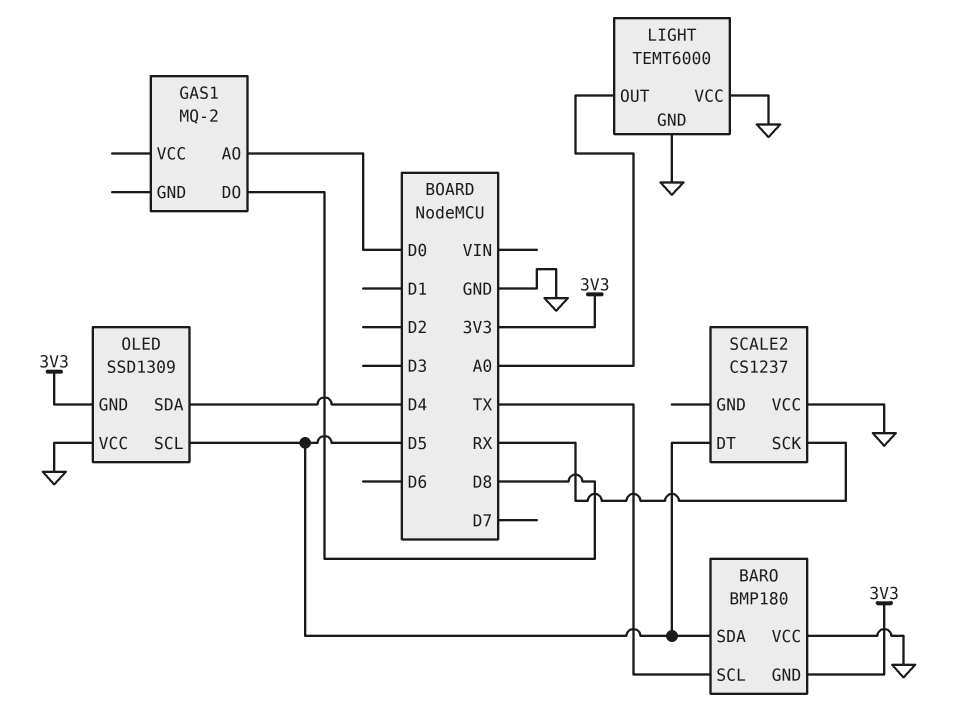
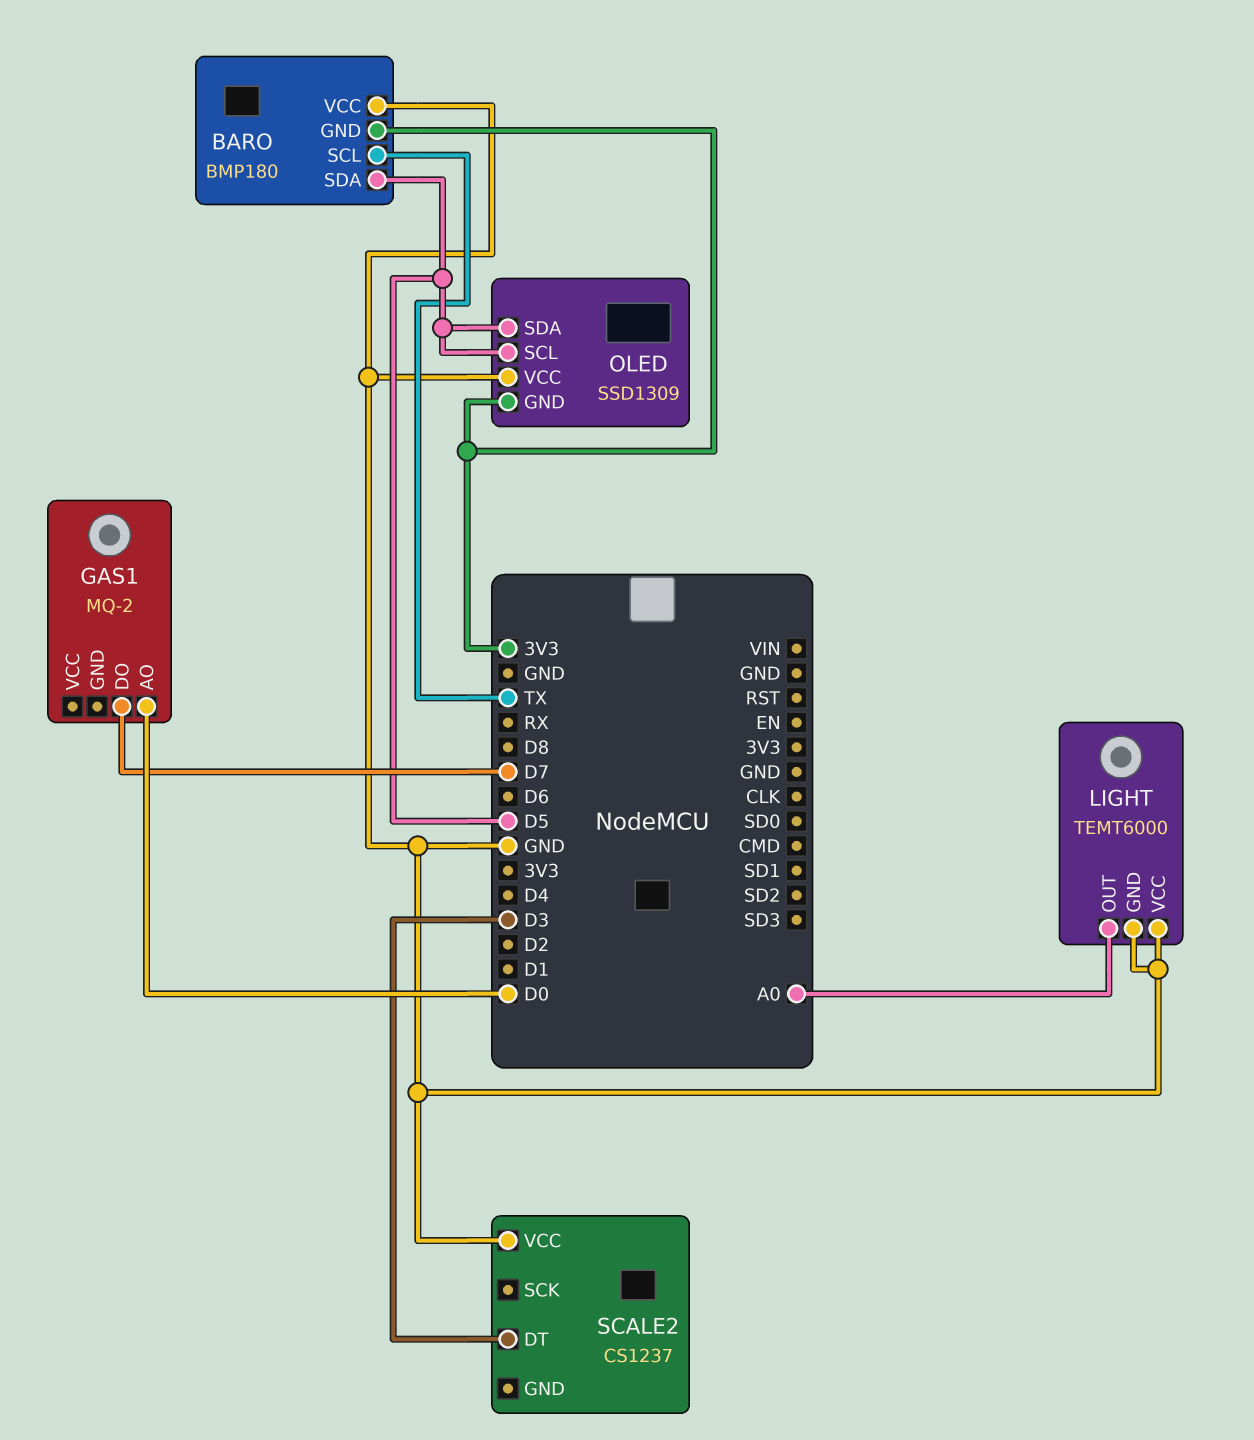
GAS1 pin DO: D8 -> D7
OLED pin SDA: D4 -> D5
SCALE2 pin DT: D5 -> D3
SCALE2 pin SCK: RX -> none

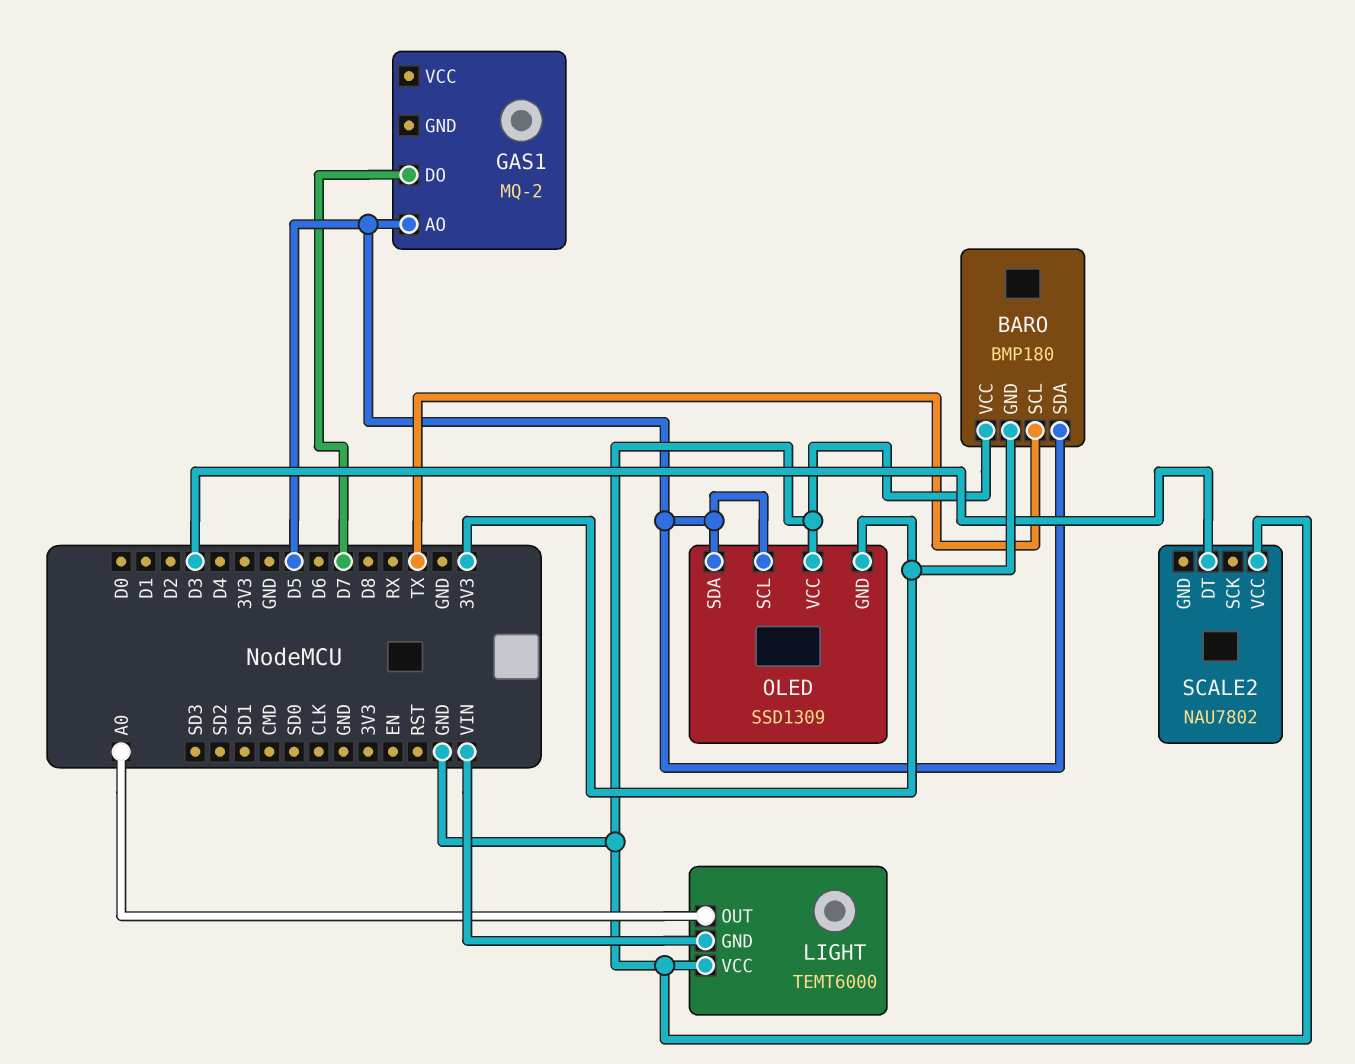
GAS1 pin AO: D0 -> D5
LIGHT pin GND: GND -> VIN
SCALE2: CS1237 -> NAU7802

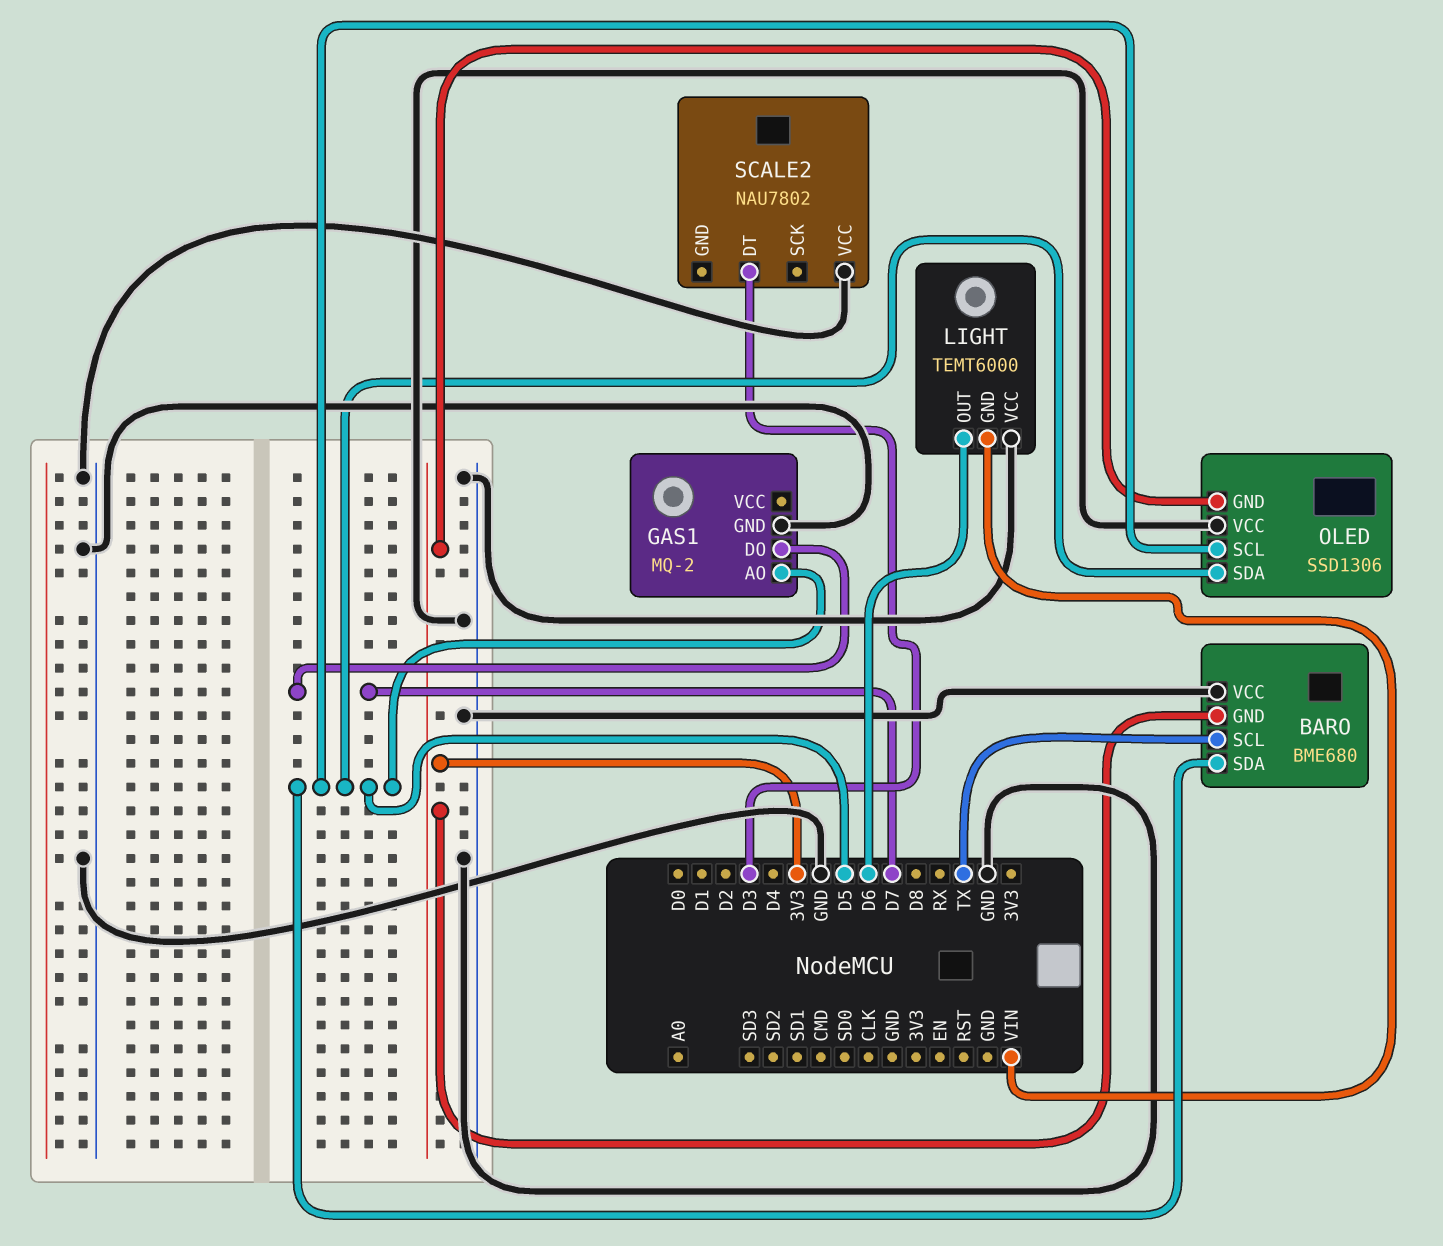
BARO: BMP180 -> BME680
GAS1 pin GND: none -> GND
LIGHT pin OUT: A0 -> D6
OLED: SSD1309 -> SSD1306

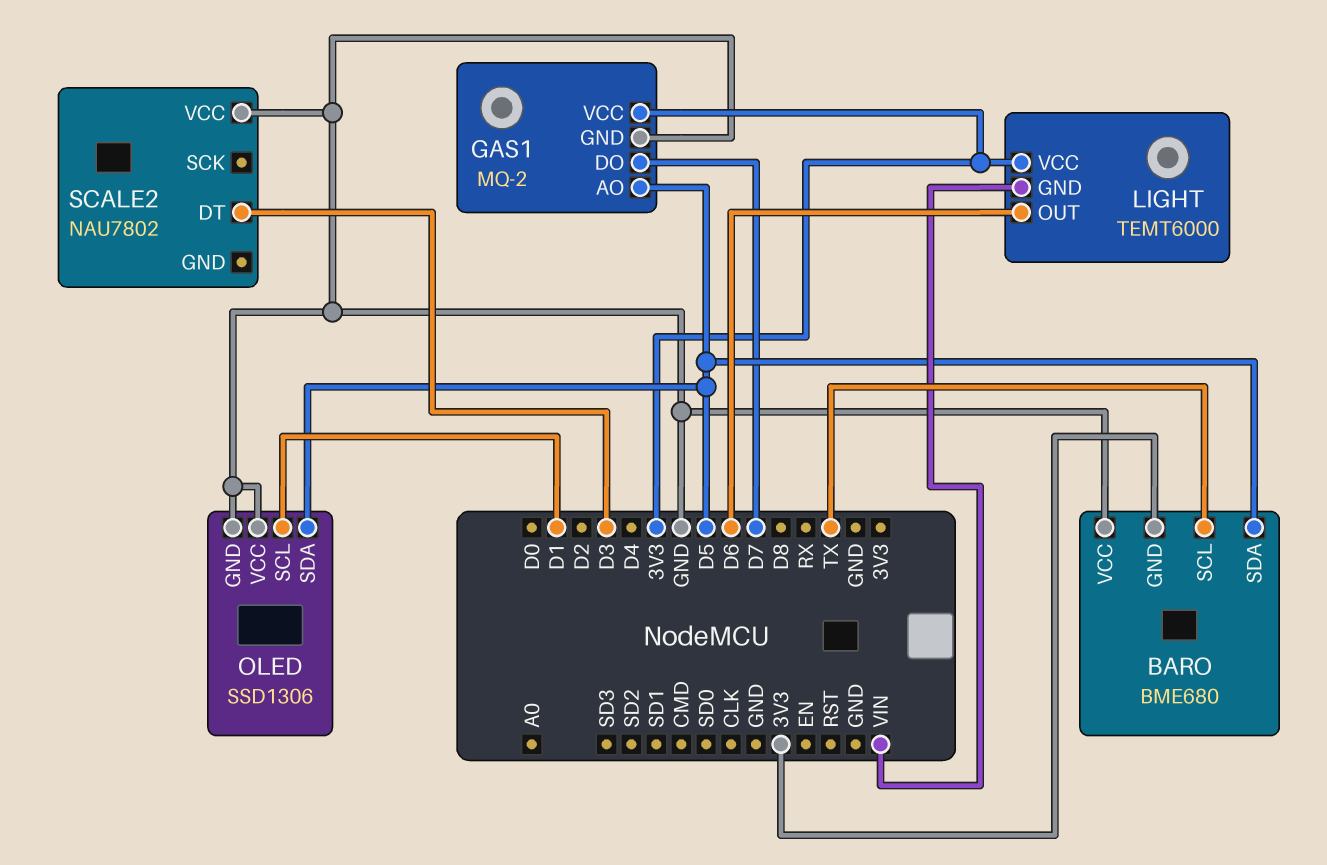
GAS1 pin VCC: none -> 3V3
LIGHT pin VCC: GND -> 3V3
OLED pin GND: 3V3 -> GND
OLED pin SCL: D5 -> D1

